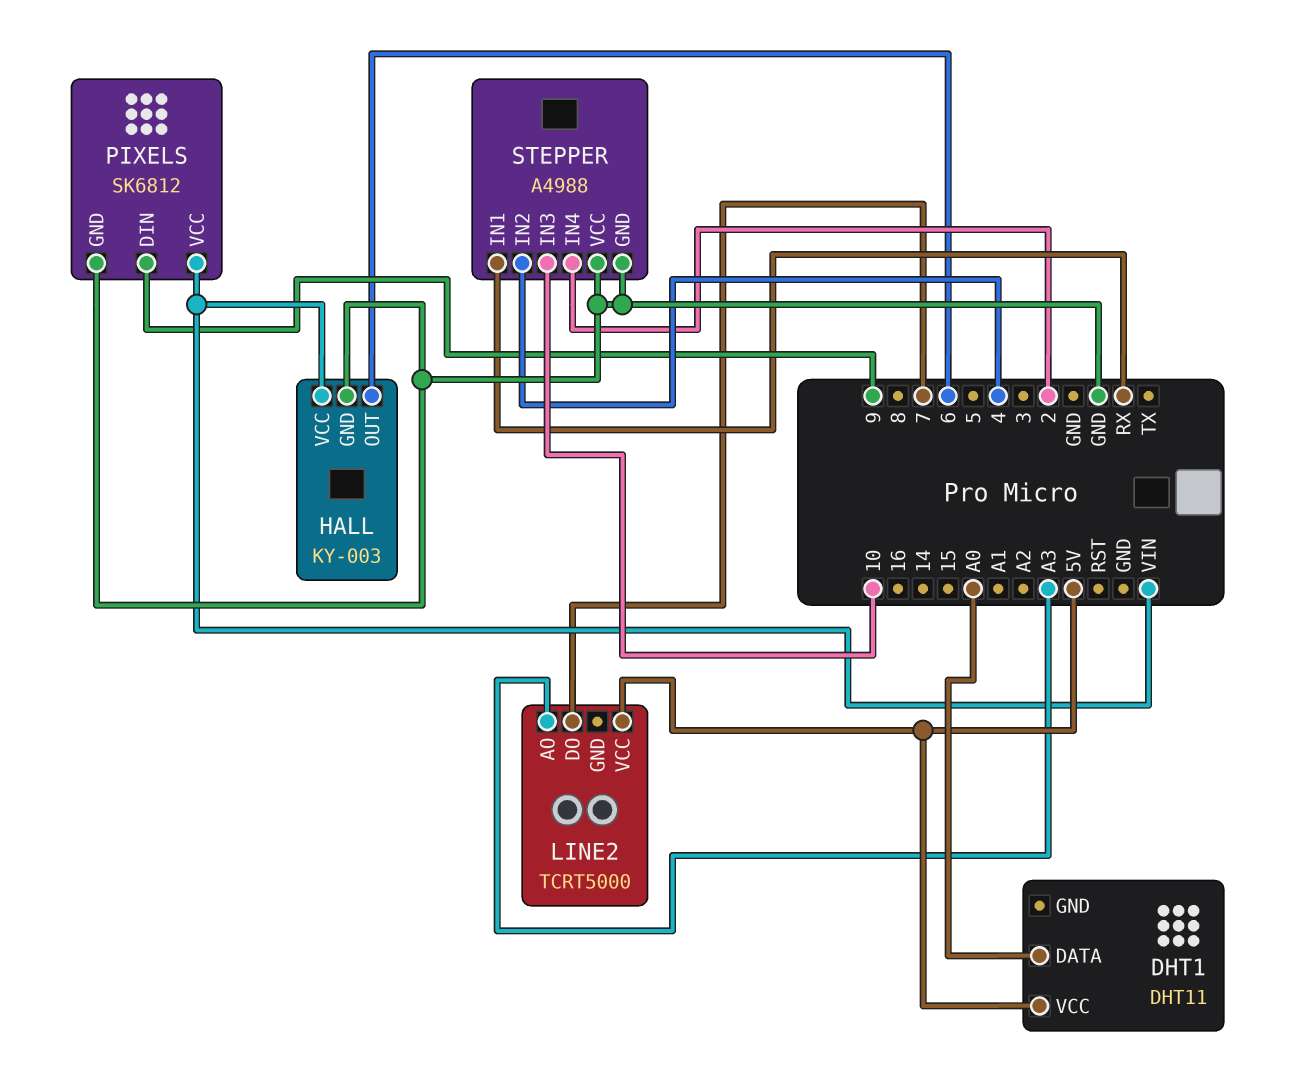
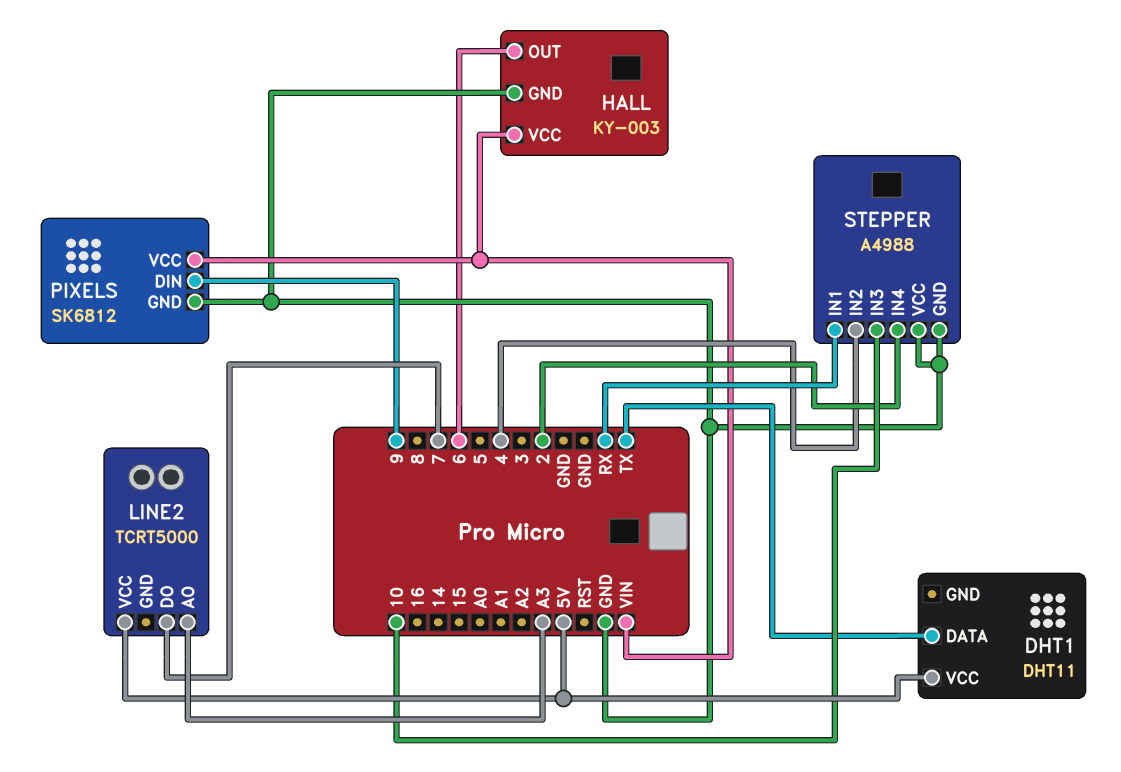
DHT1 pin DATA: A0 -> TX

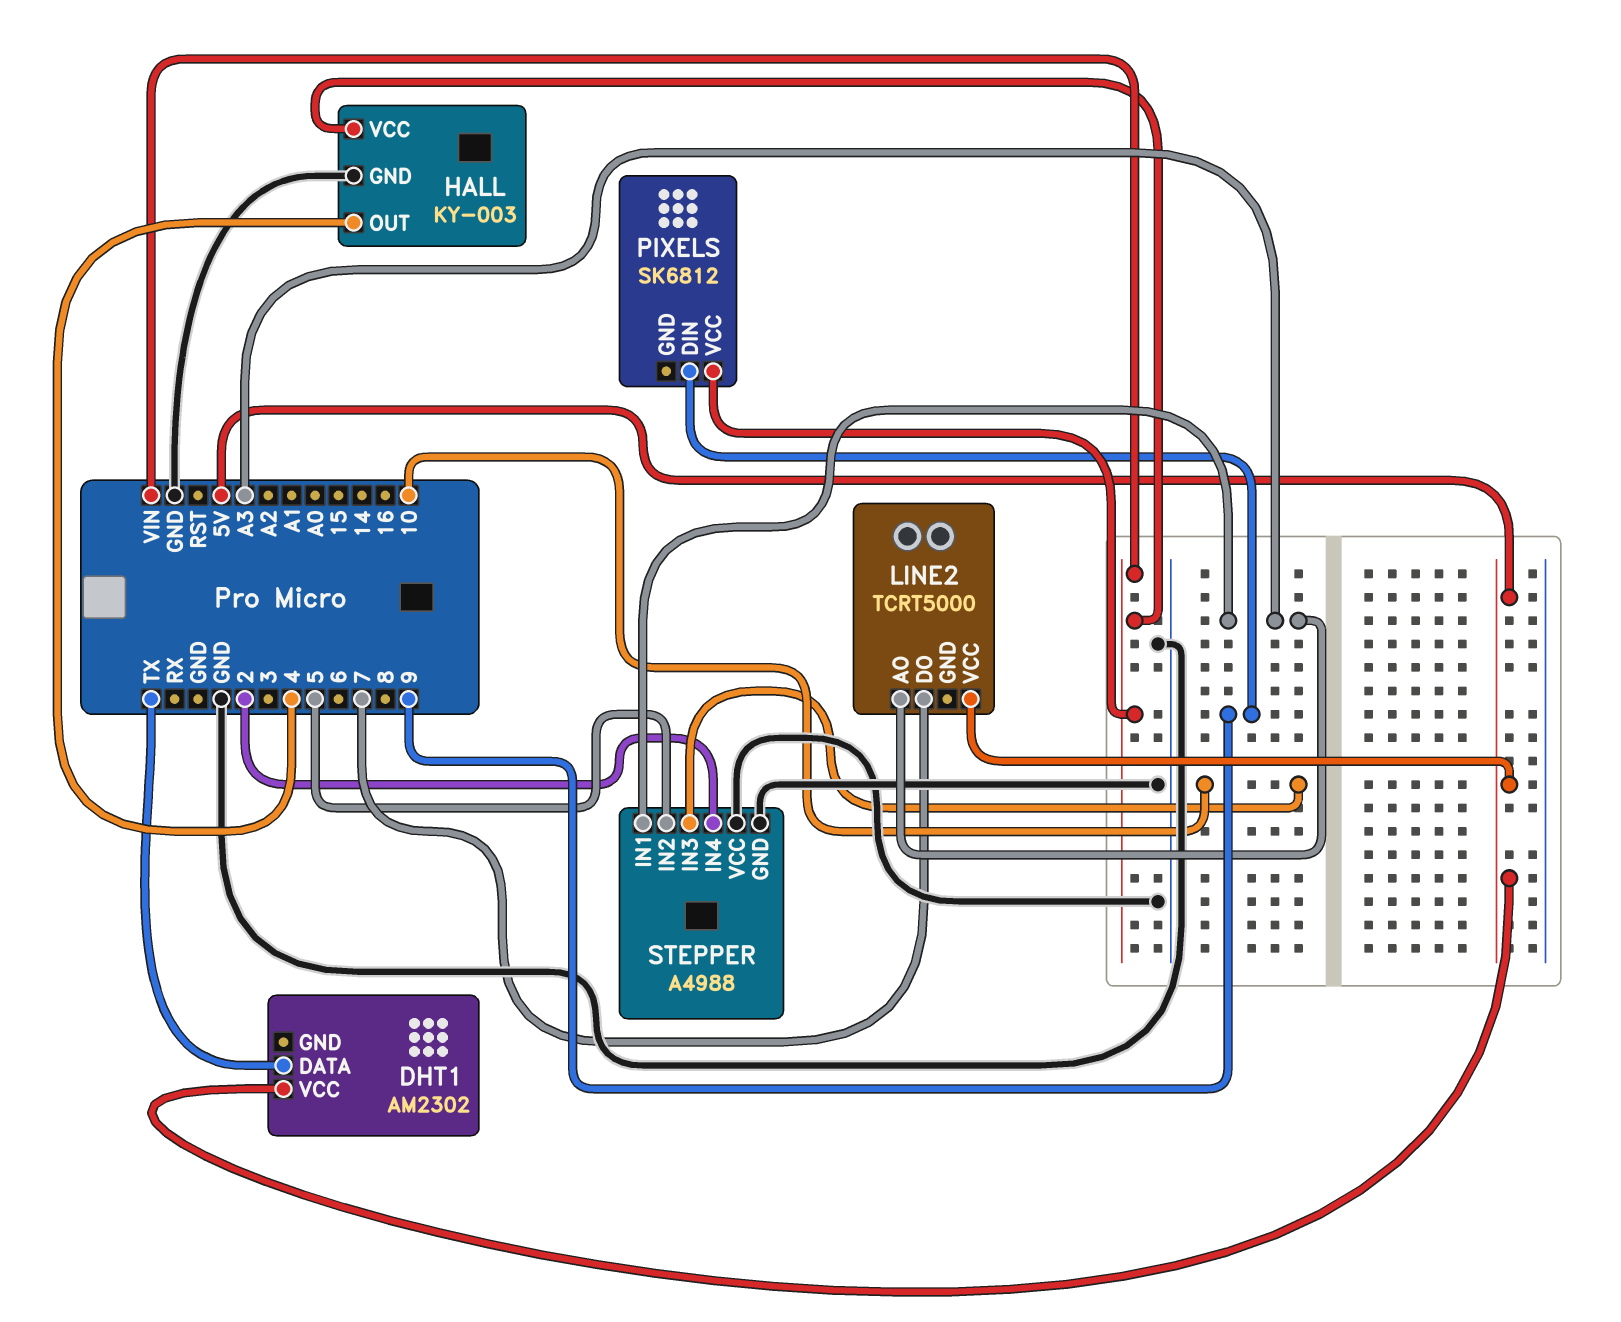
DHT1: DHT11 -> AM2302
HALL pin OUT: 6 -> 4
PIXELS pin GND: GND -> none
STEPPER pin IN1: RX -> A3
STEPPER pin IN2: 4 -> 5

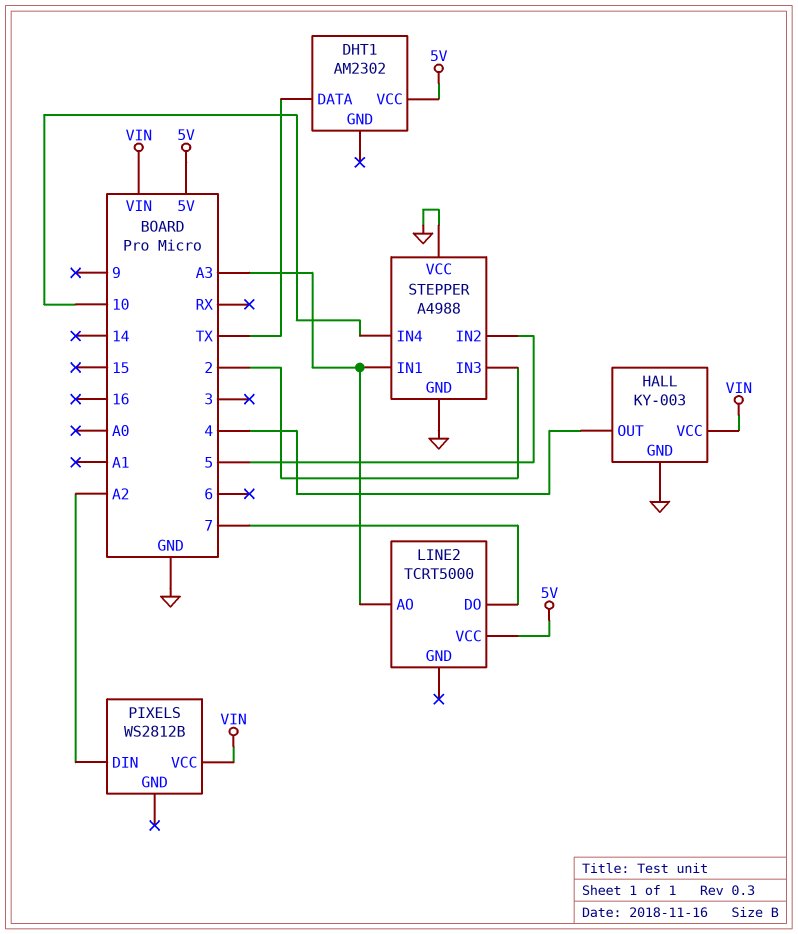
PIXELS: SK6812 -> WS2812B
PIXELS pin DIN: 9 -> A2
STEPPER pin IN3: 10 -> 2
STEPPER pin IN4: 2 -> 10

